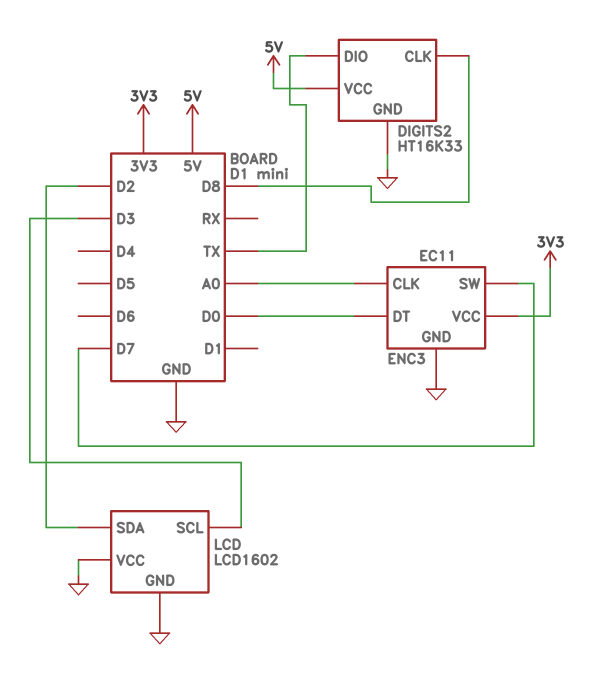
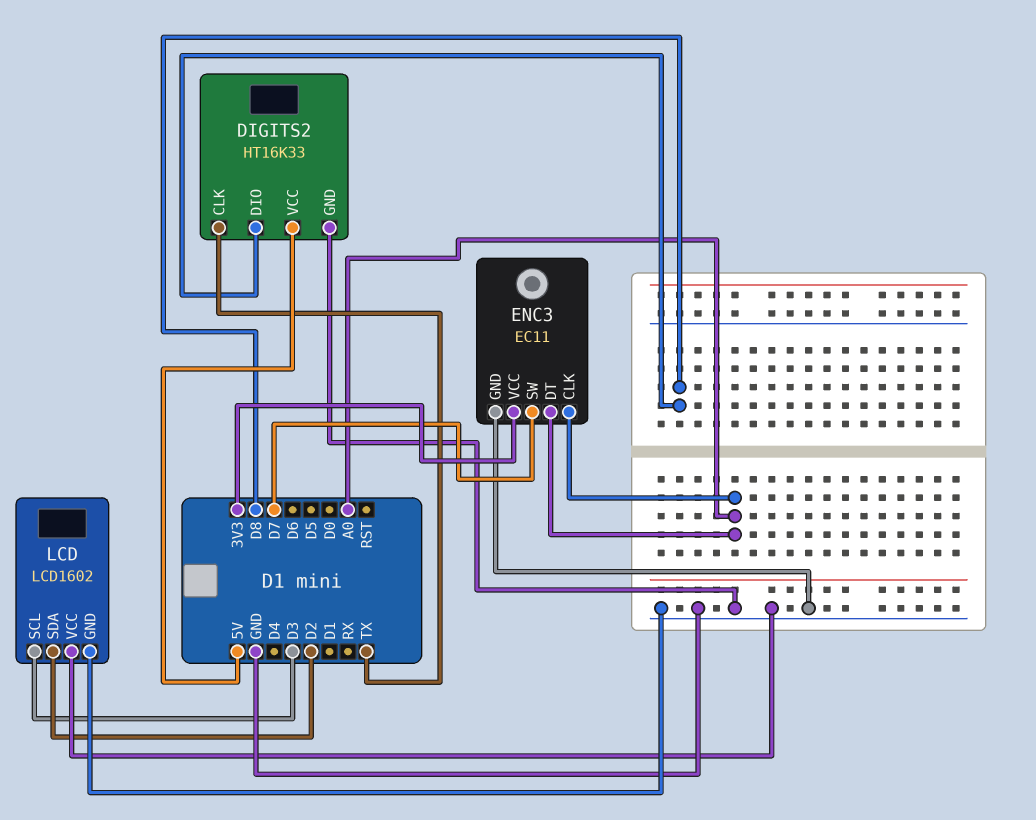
DIGITS2 pin CLK: D8 -> TX
DIGITS2 pin DIO: TX -> D8
ENC3 pin DT: D0 -> A0

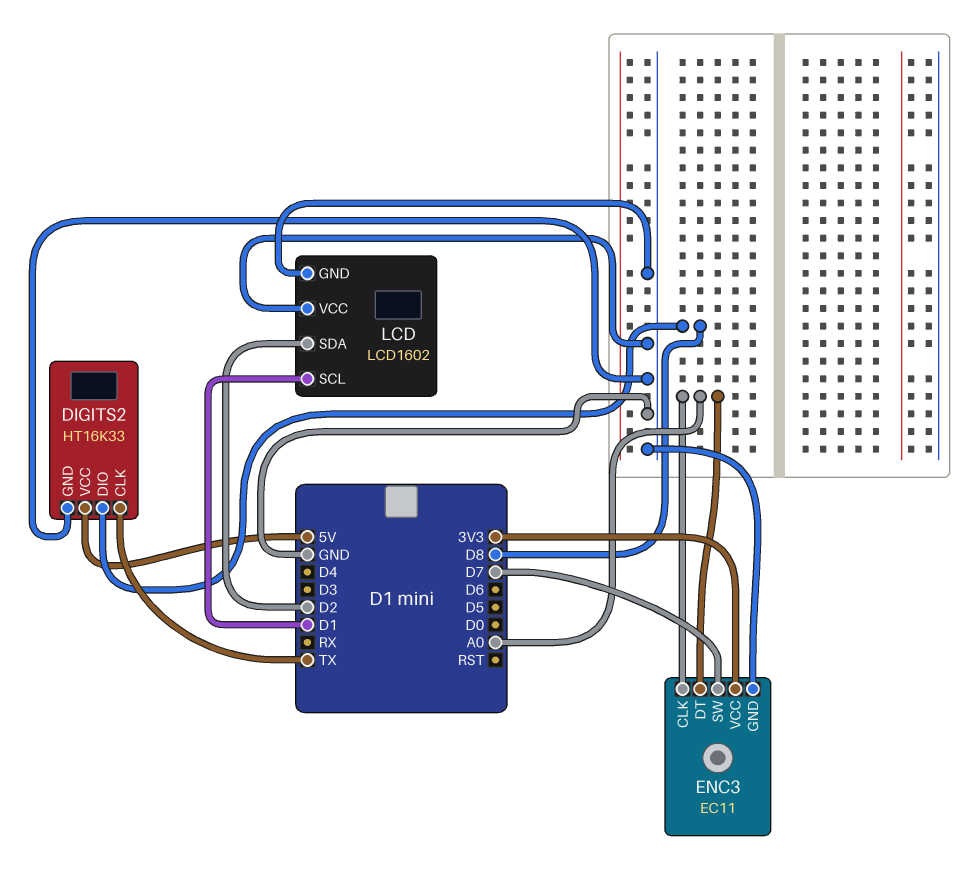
LCD pin SCL: D3 -> D1

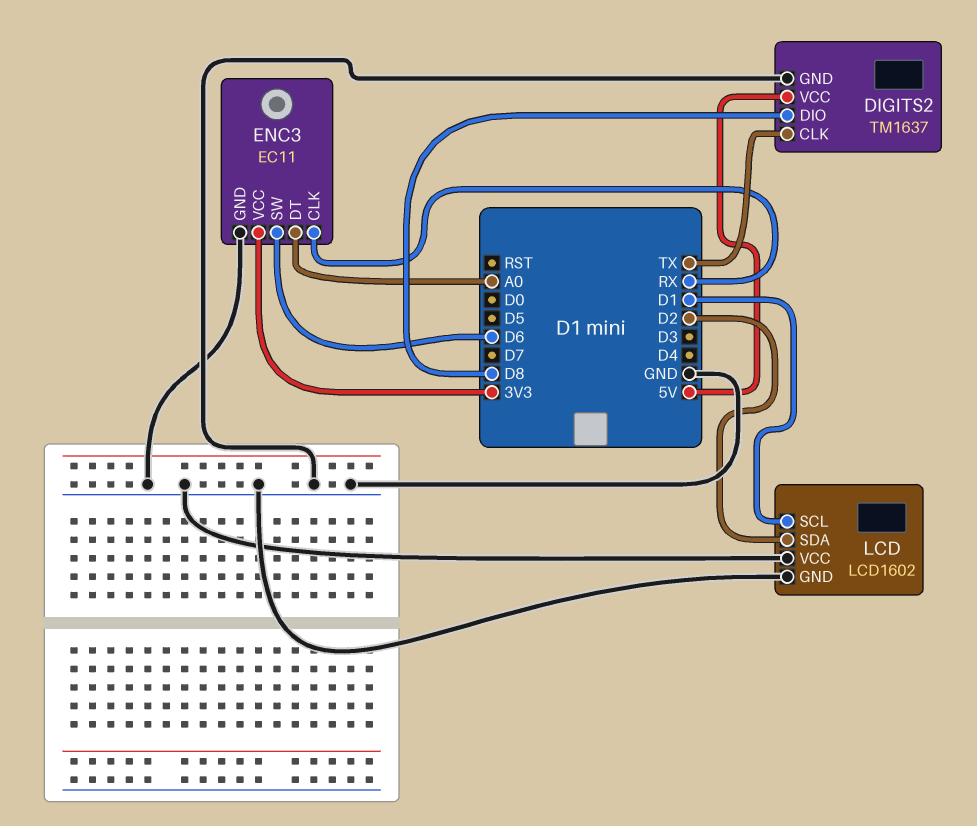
DIGITS2: HT16K33 -> TM1637
ENC3 pin CLK: A0 -> RX
ENC3 pin SW: D7 -> D6

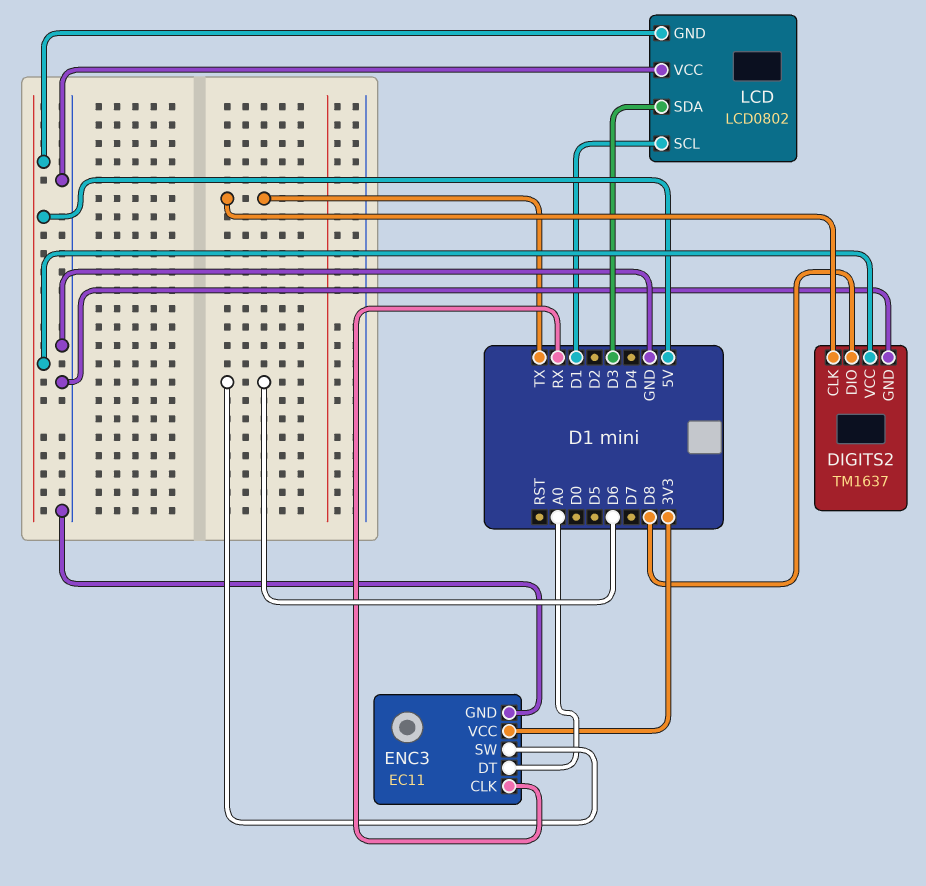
LCD: LCD1602 -> LCD0802
LCD pin GND: GND -> 5V
LCD pin SDA: D2 -> D3

